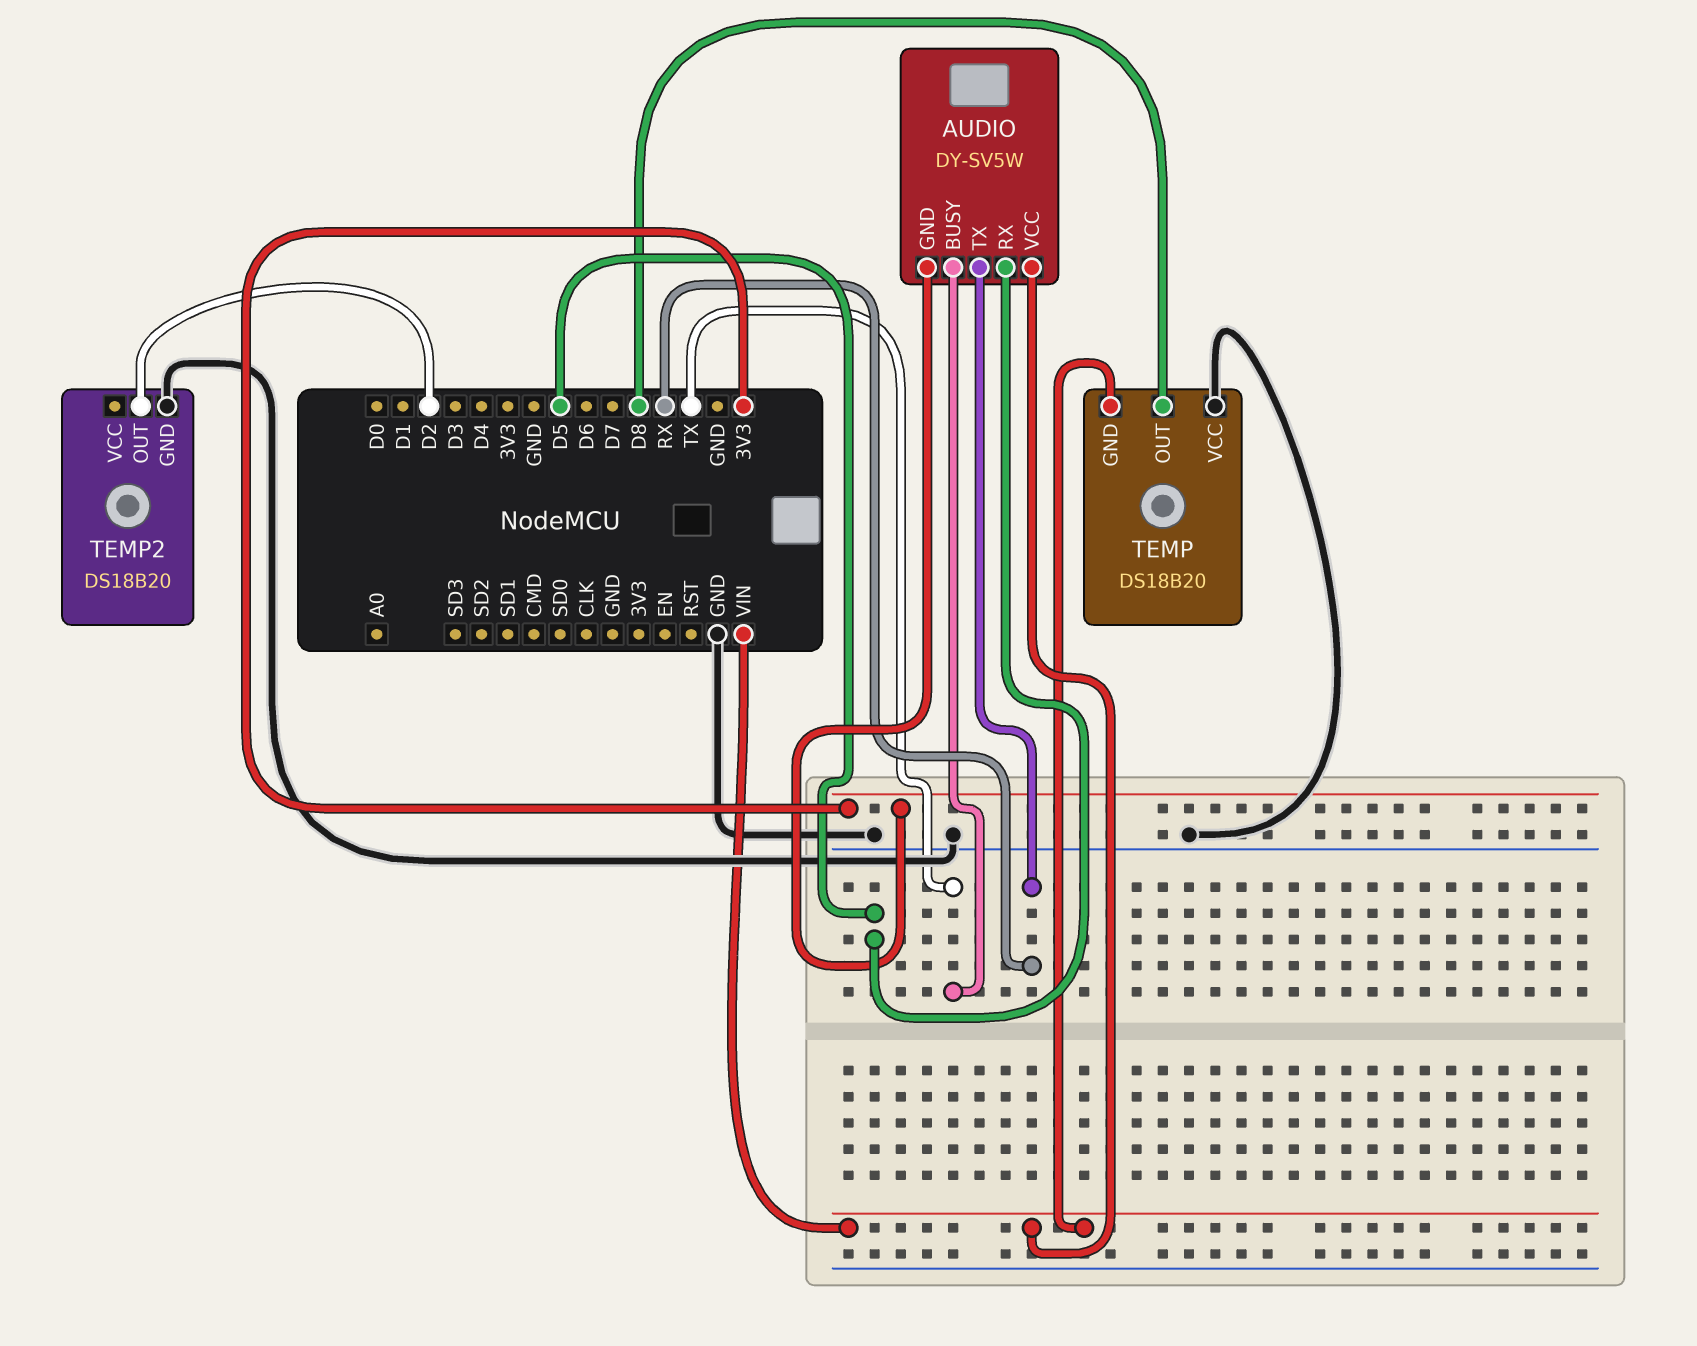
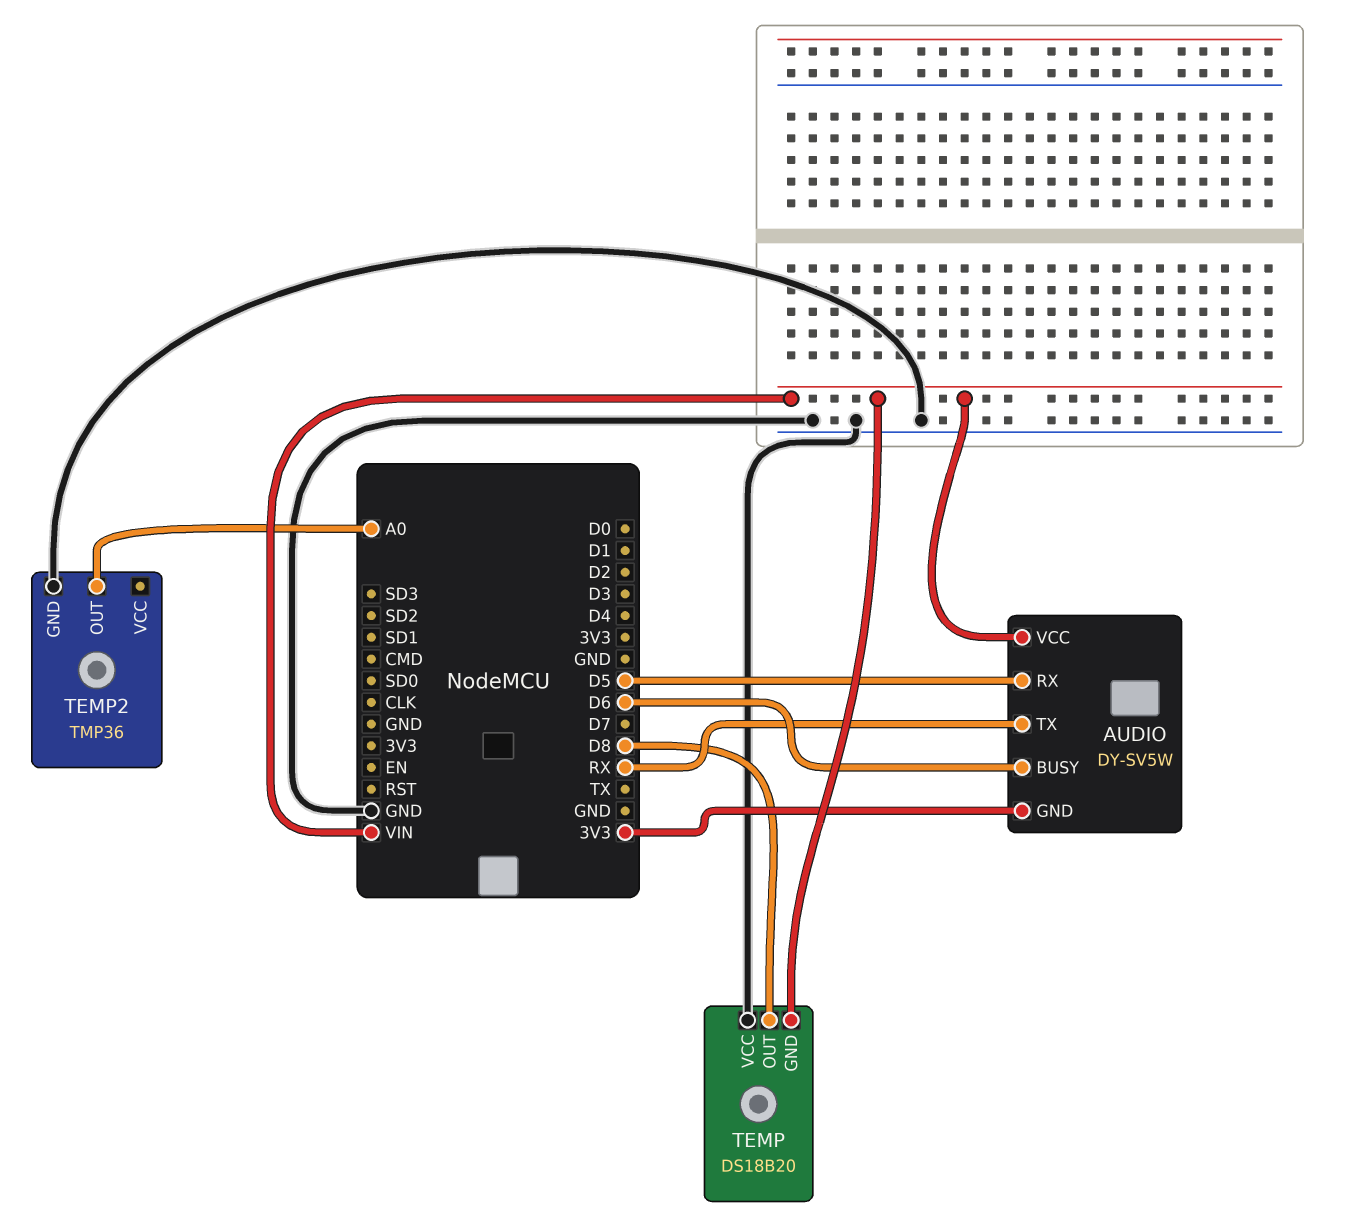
AUDIO pin BUSY: TX -> D6
TEMP2: DS18B20 -> TMP36
TEMP2 pin OUT: D2 -> A0

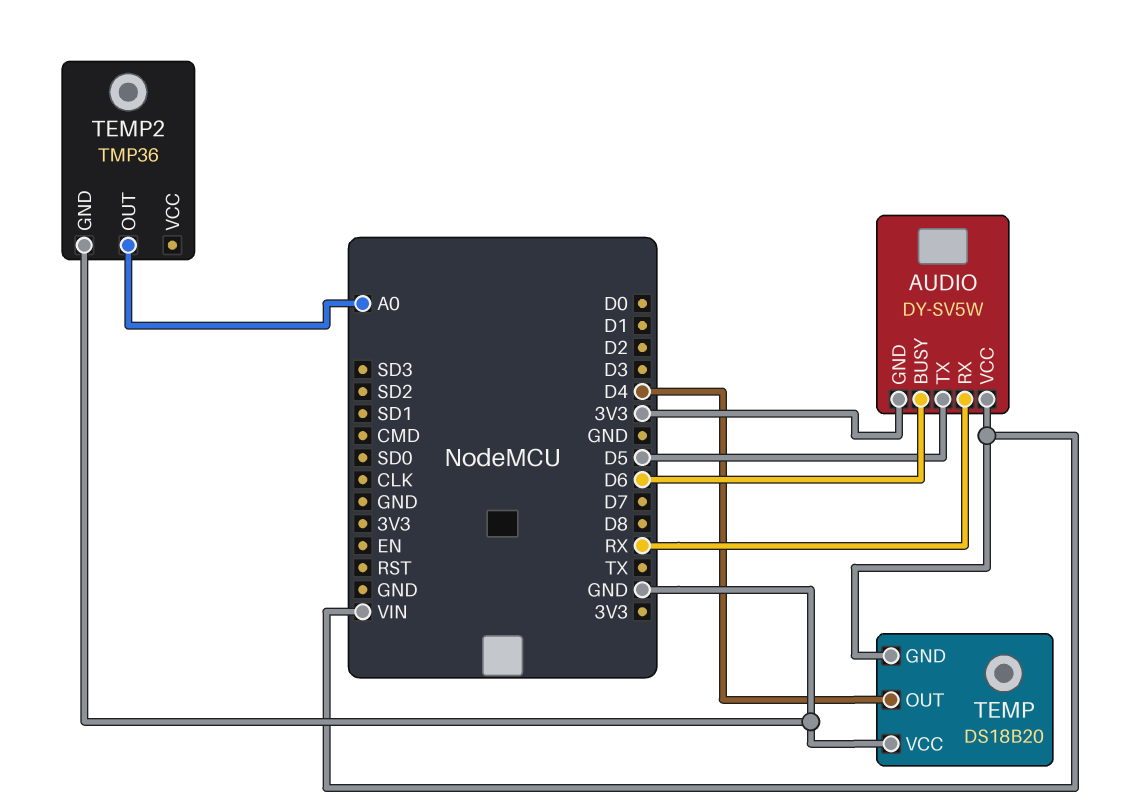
AUDIO pin RX: D5 -> RX
AUDIO pin TX: RX -> D5
TEMP pin OUT: D8 -> D4

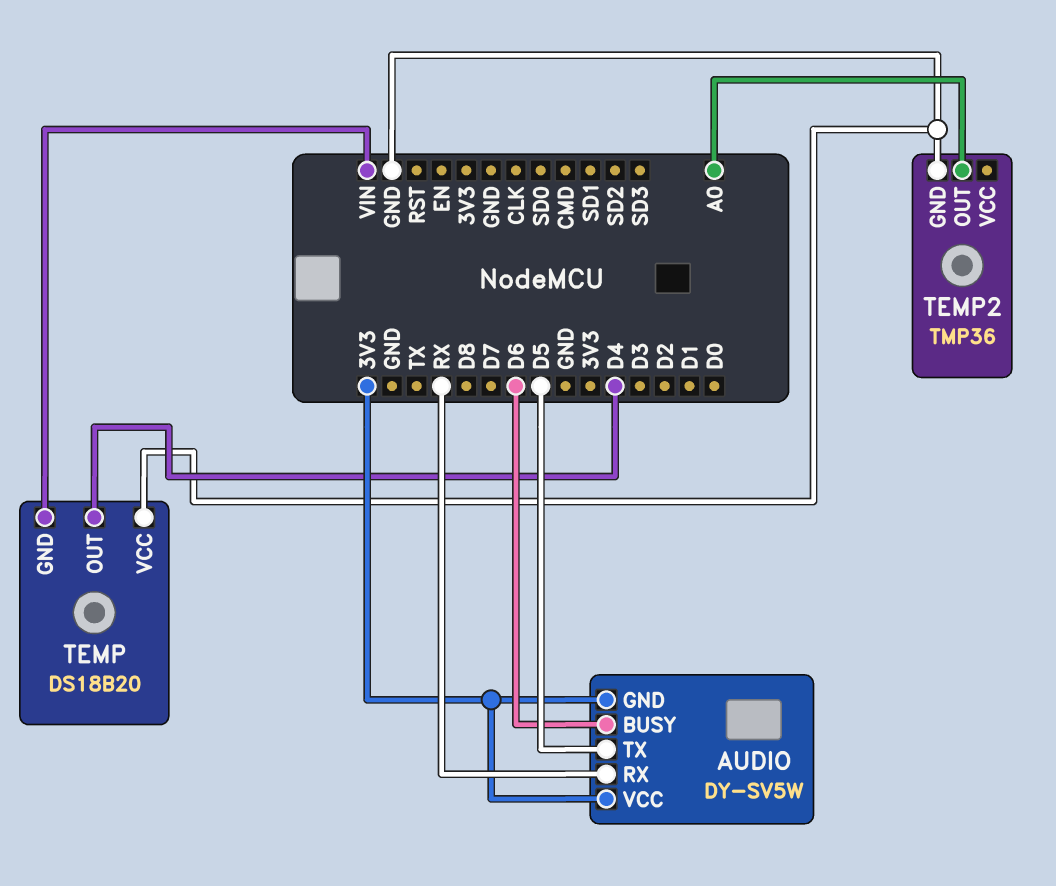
AUDIO pin VCC: VIN -> 3V3

